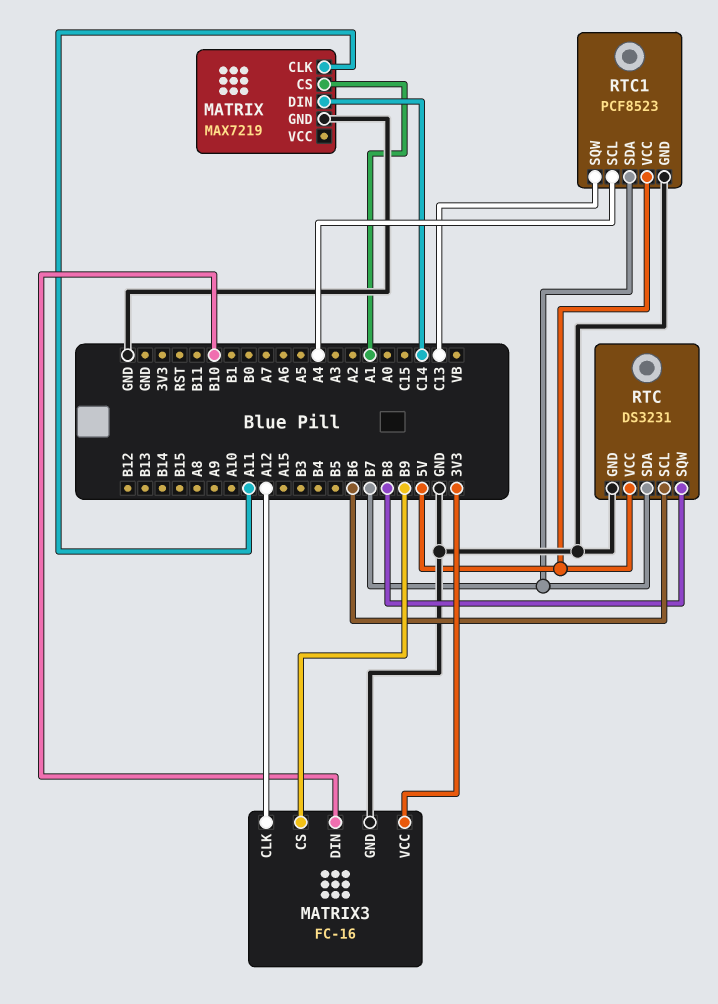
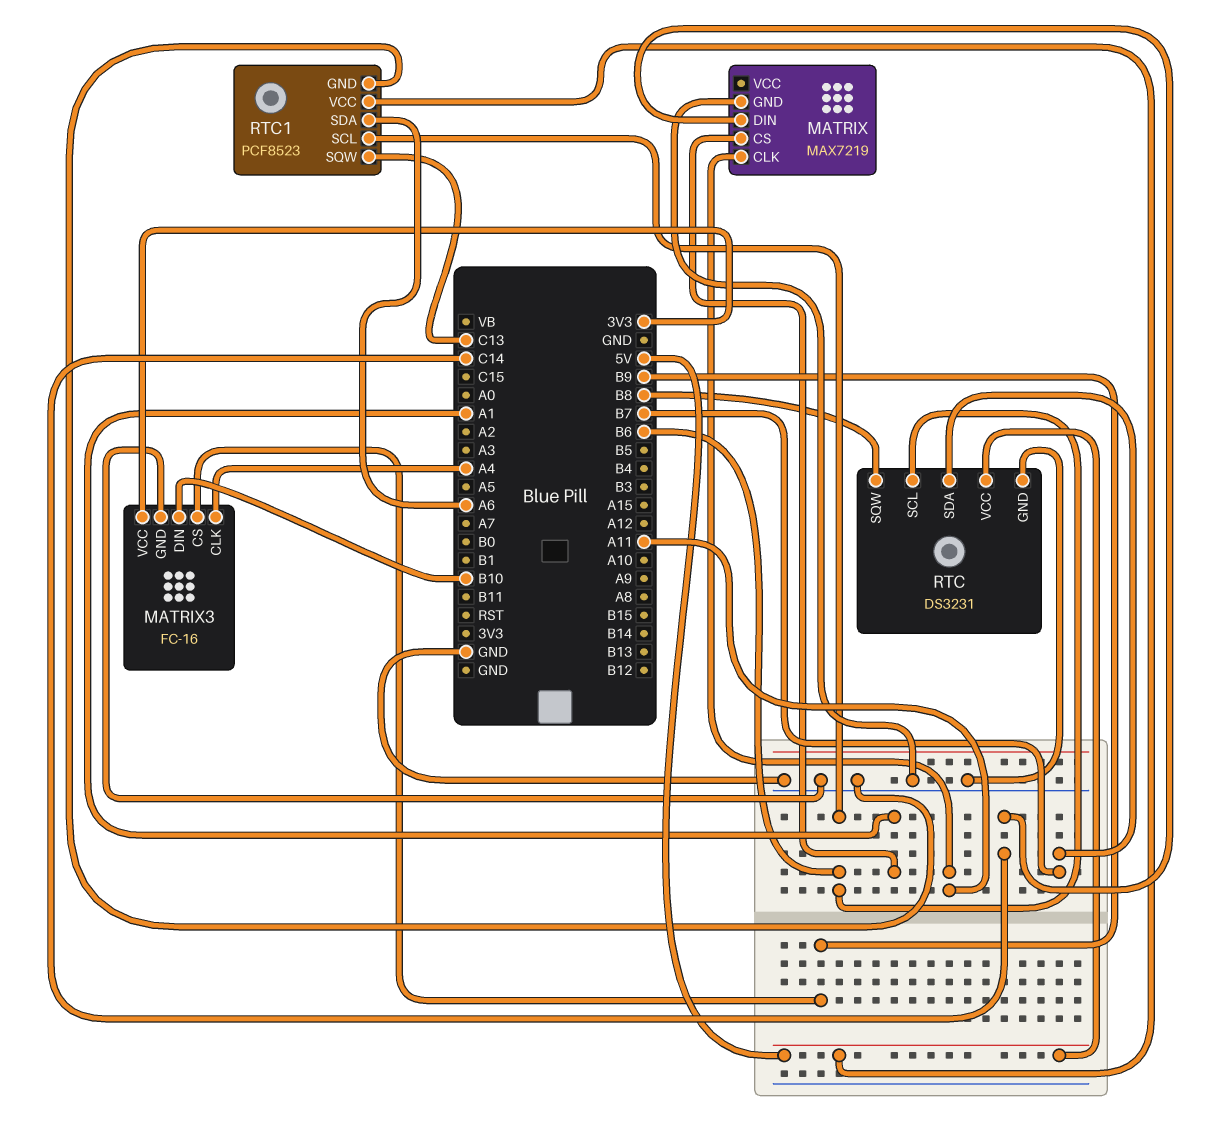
MATRIX3 pin CLK: A12 -> A4
RTC1 pin SCL: A4 -> B6
RTC1 pin SDA: B7 -> A6

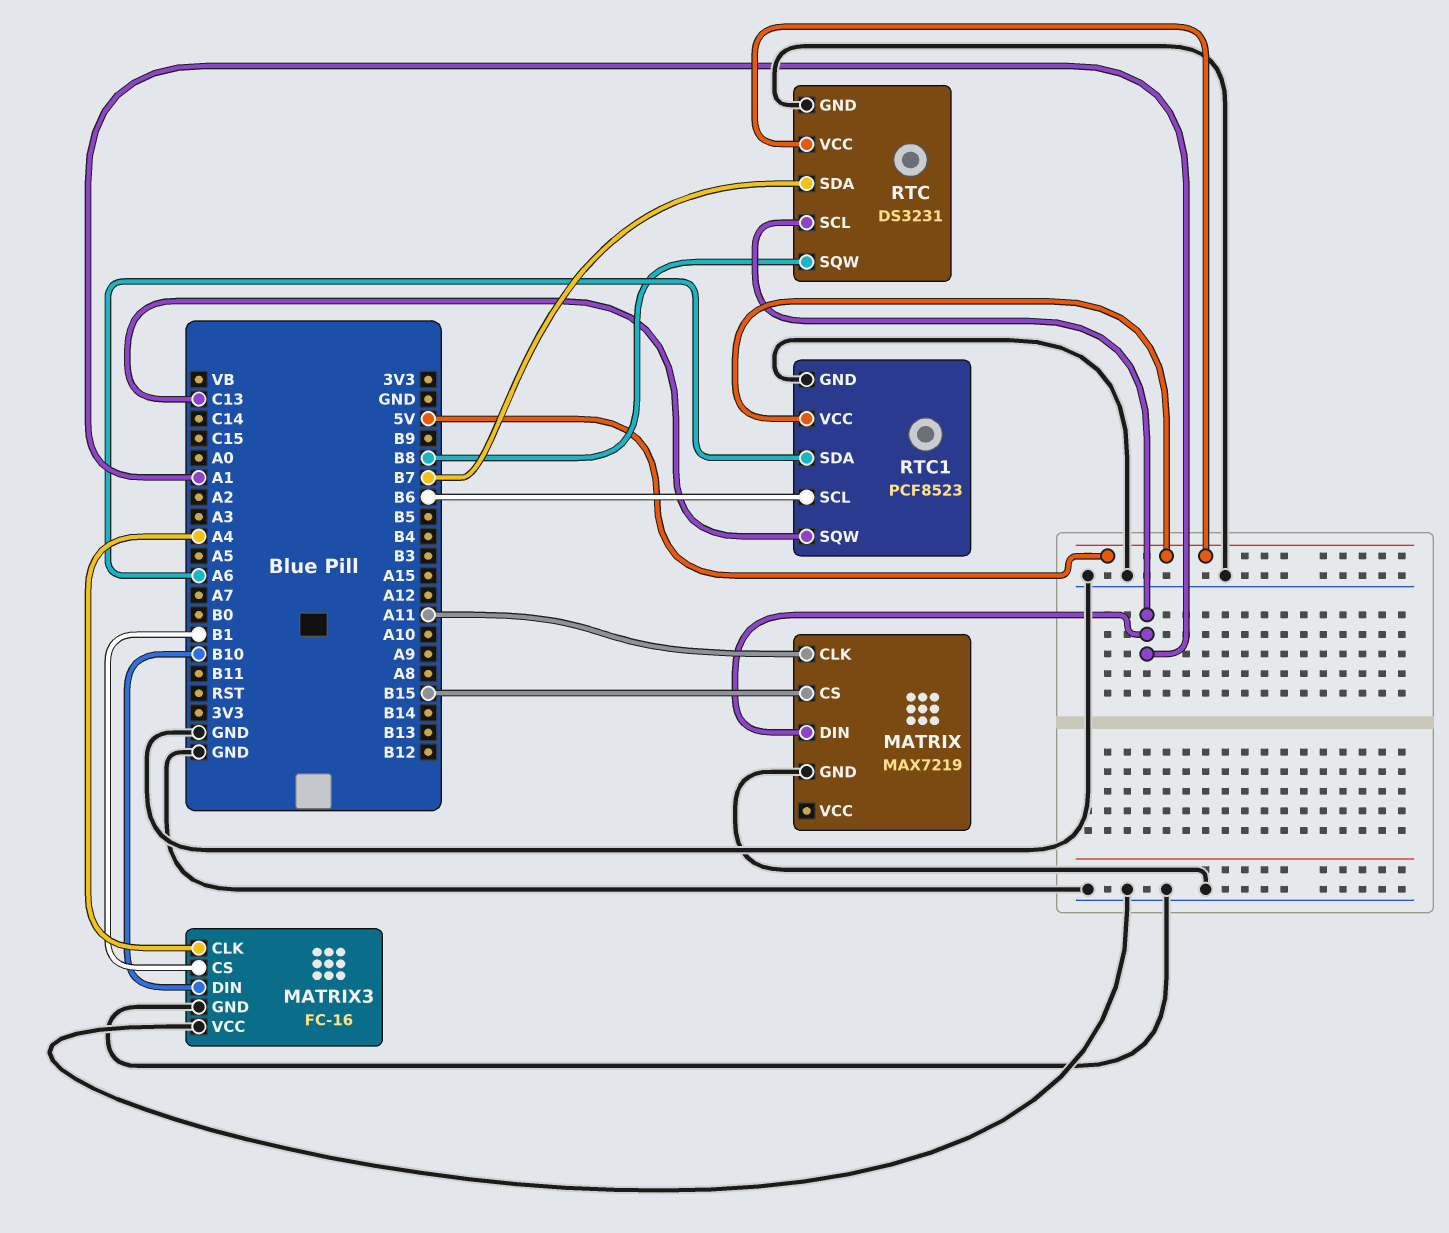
MATRIX pin CS: A1 -> B15
MATRIX pin DIN: C14 -> A1
MATRIX3 pin CS: B9 -> B1
MATRIX3 pin VCC: 3V3 -> GND
RTC pin SCL: B6 -> A1

